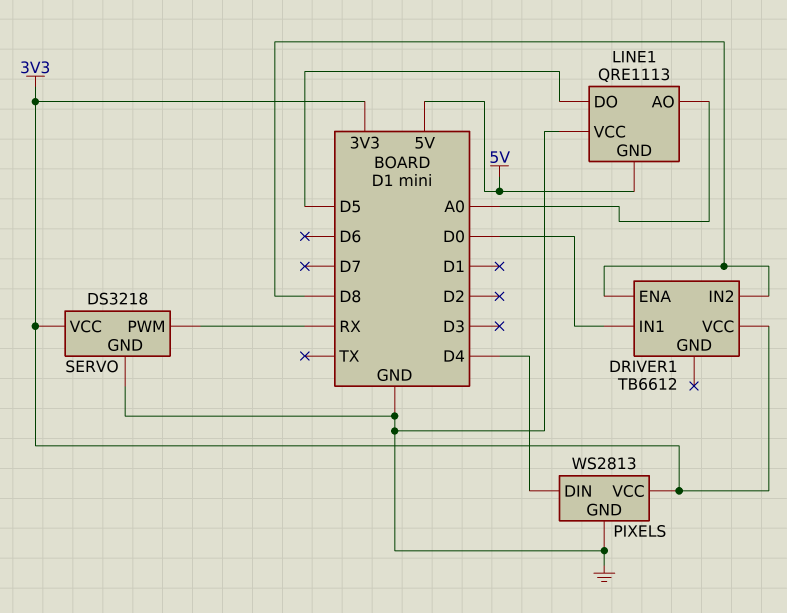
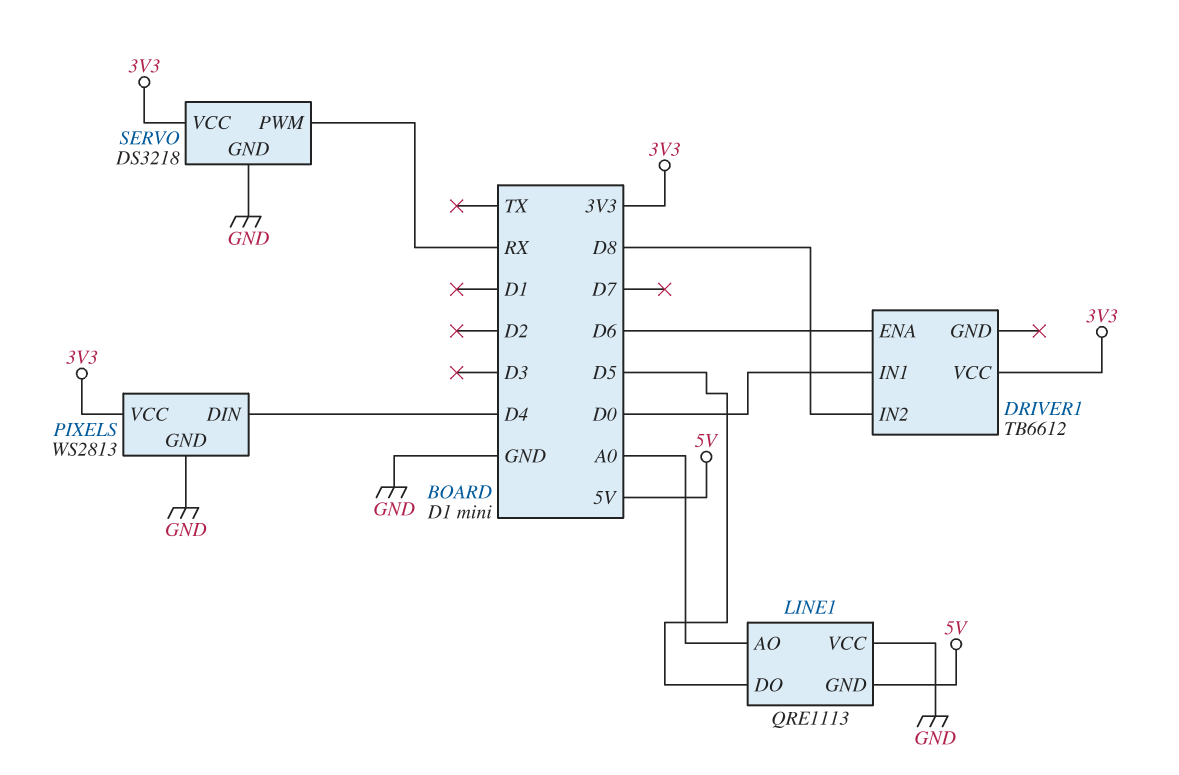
DRIVER1 pin ENA: D8 -> D6

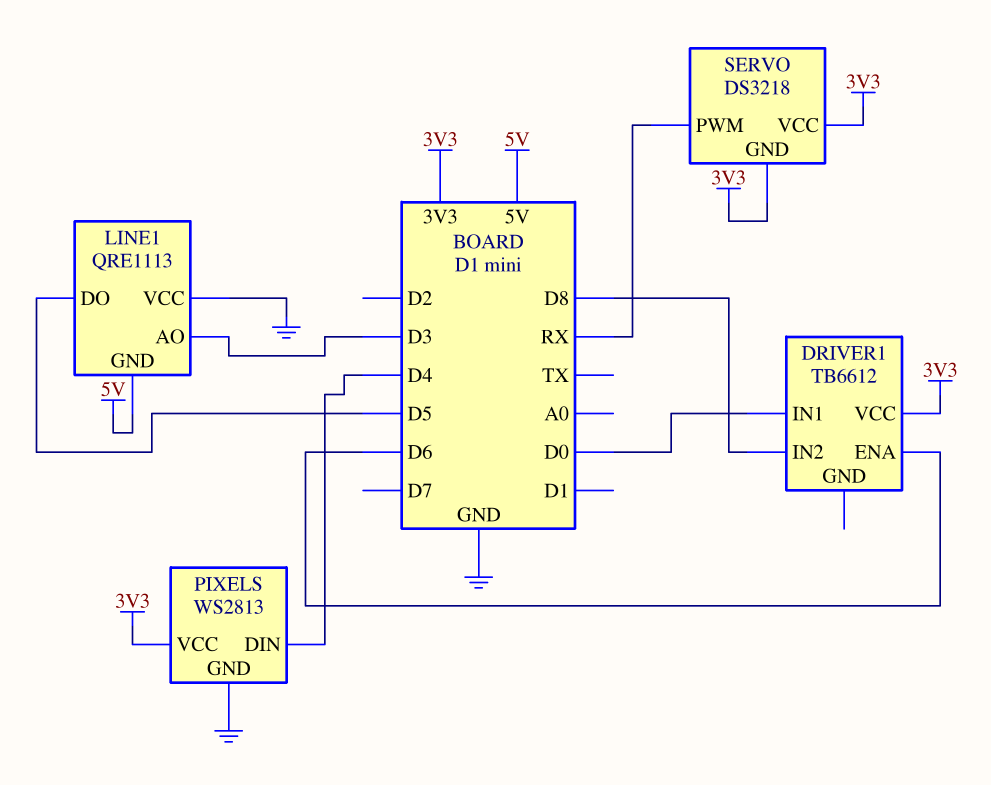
LINE1 pin AO: A0 -> D3
SERVO pin GND: GND -> 3V3

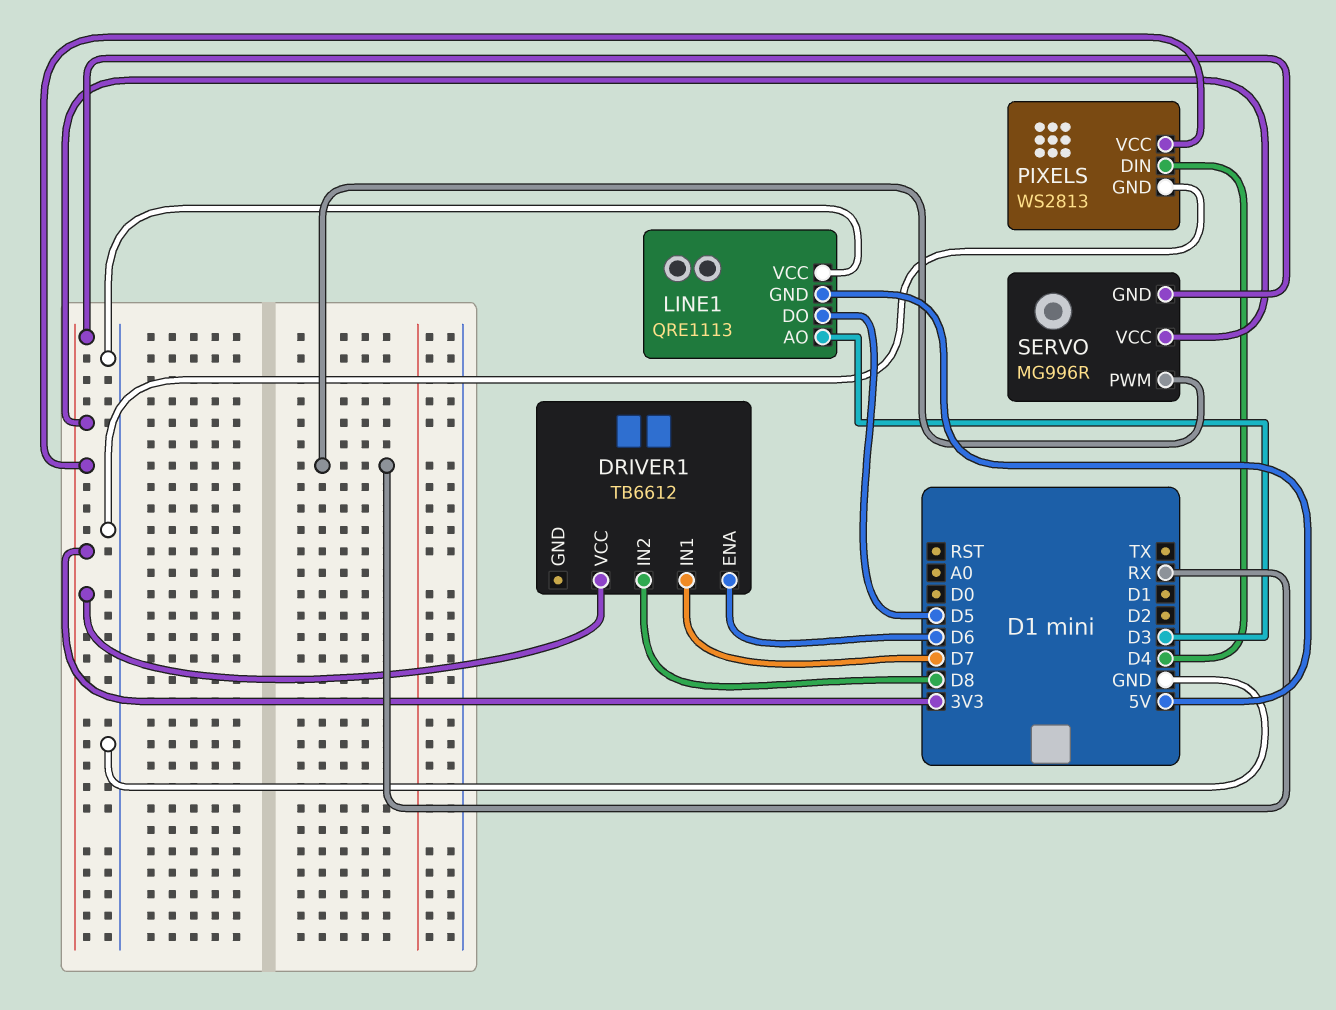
DRIVER1 pin IN1: D0 -> D7
SERVO: DS3218 -> MG996R

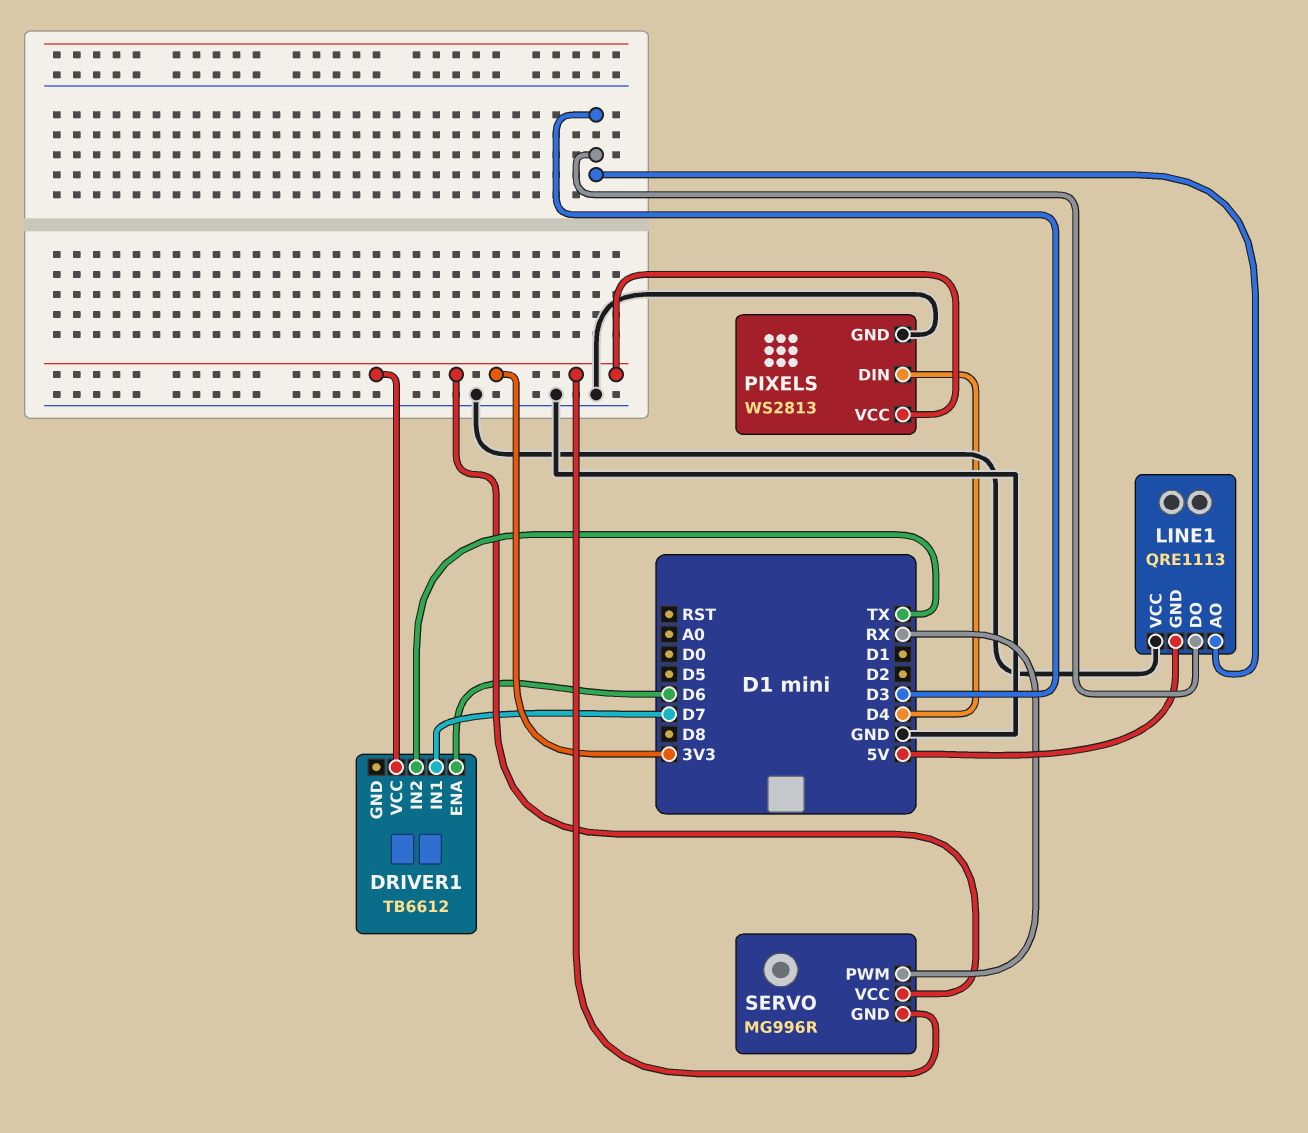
DRIVER1 pin IN2: D8 -> TX
LINE1 pin DO: D5 -> D3

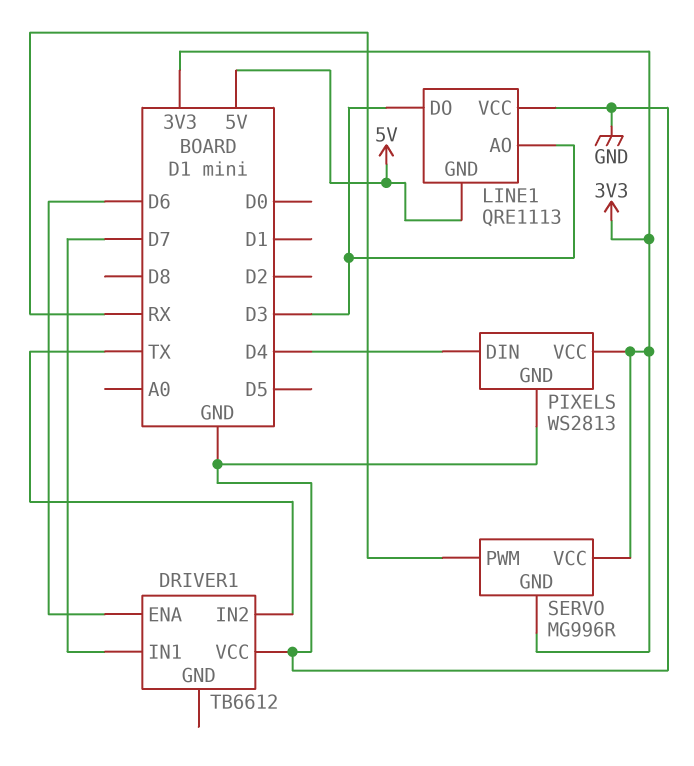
DRIVER1 pin VCC: 3V3 -> GND

